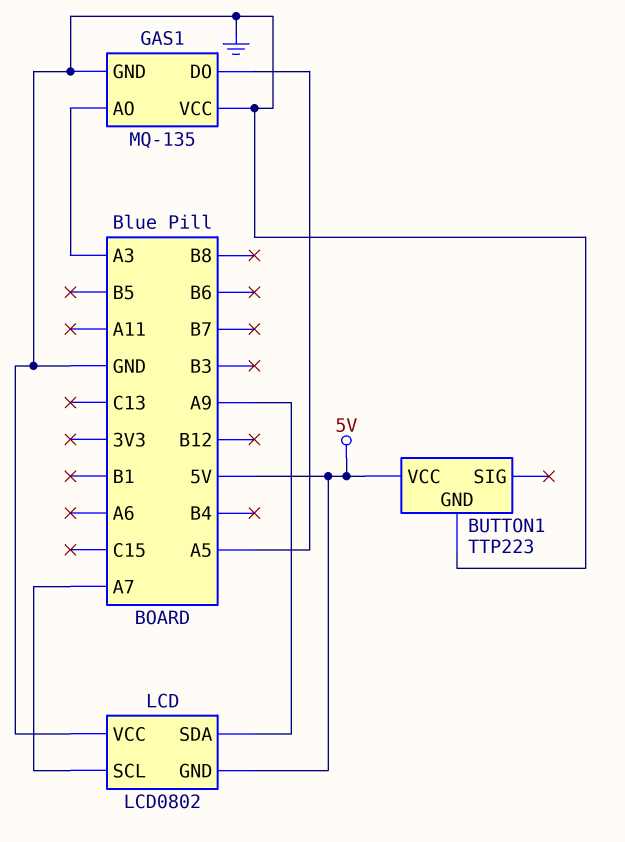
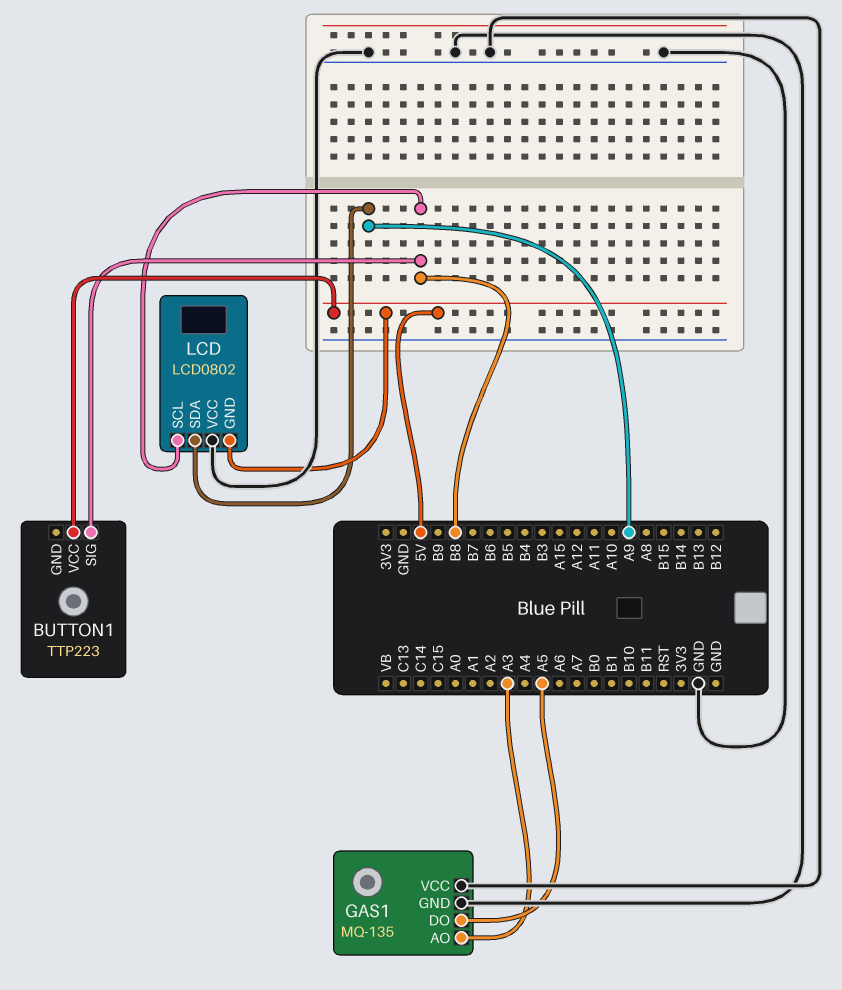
BUTTON1 pin GND: GND -> none
BUTTON1 pin SIG: none -> B8
LCD pin SCL: A7 -> B8

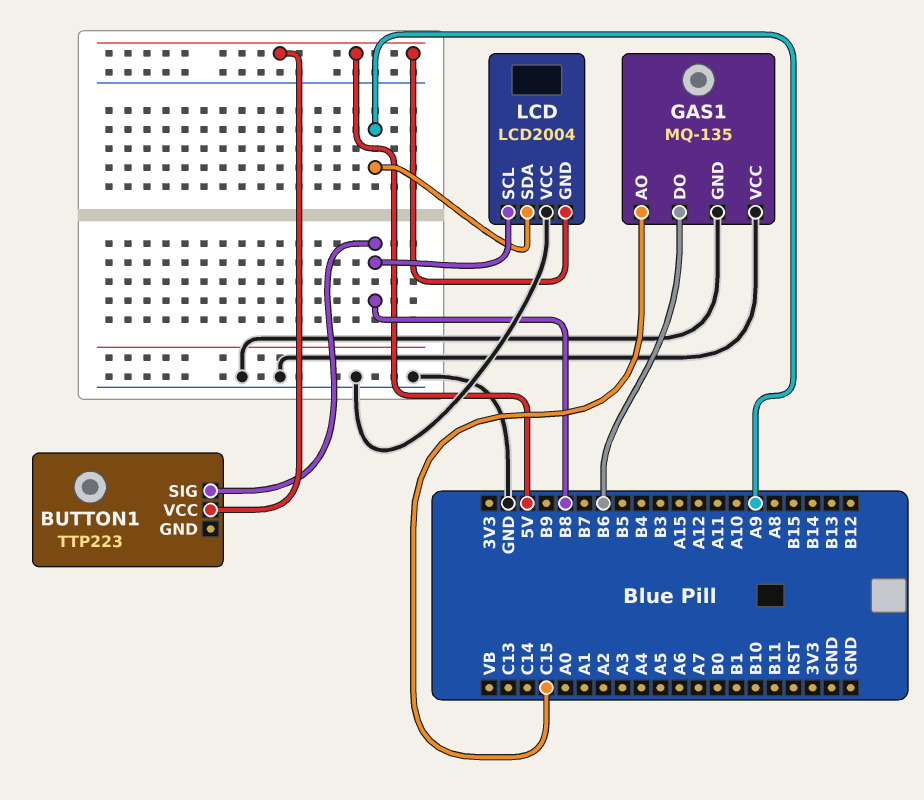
GAS1 pin AO: A3 -> C15
GAS1 pin DO: A5 -> B6
LCD: LCD0802 -> LCD2004

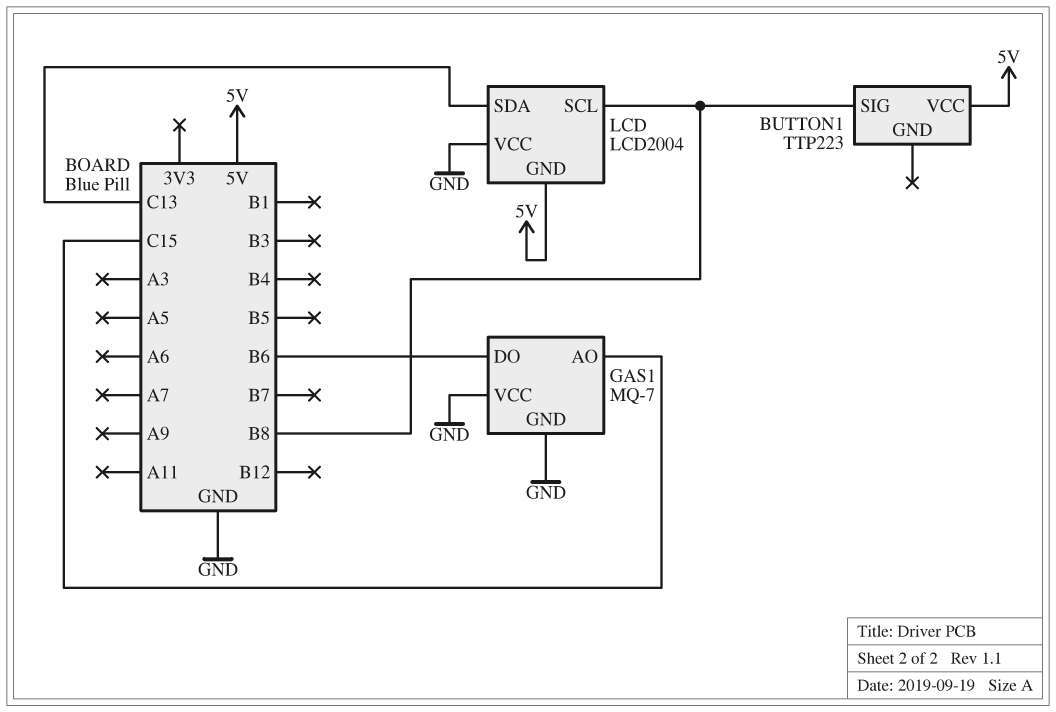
GAS1: MQ-135 -> MQ-7
LCD pin SDA: A9 -> C13

